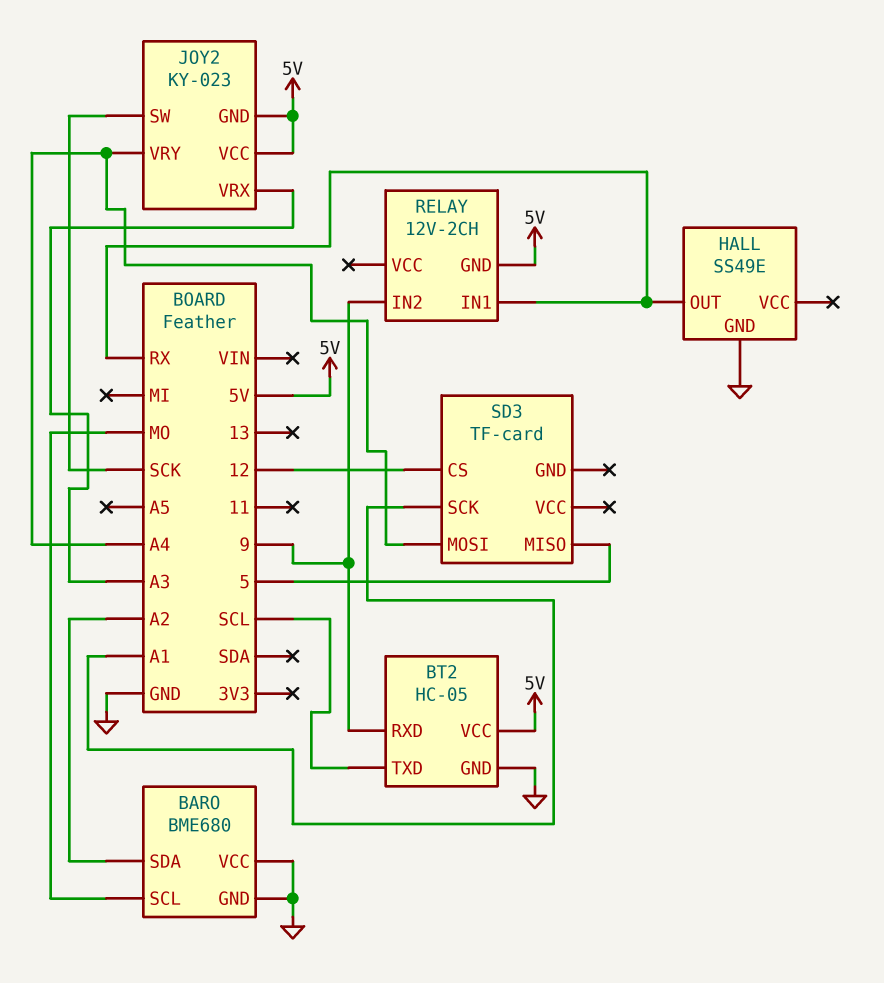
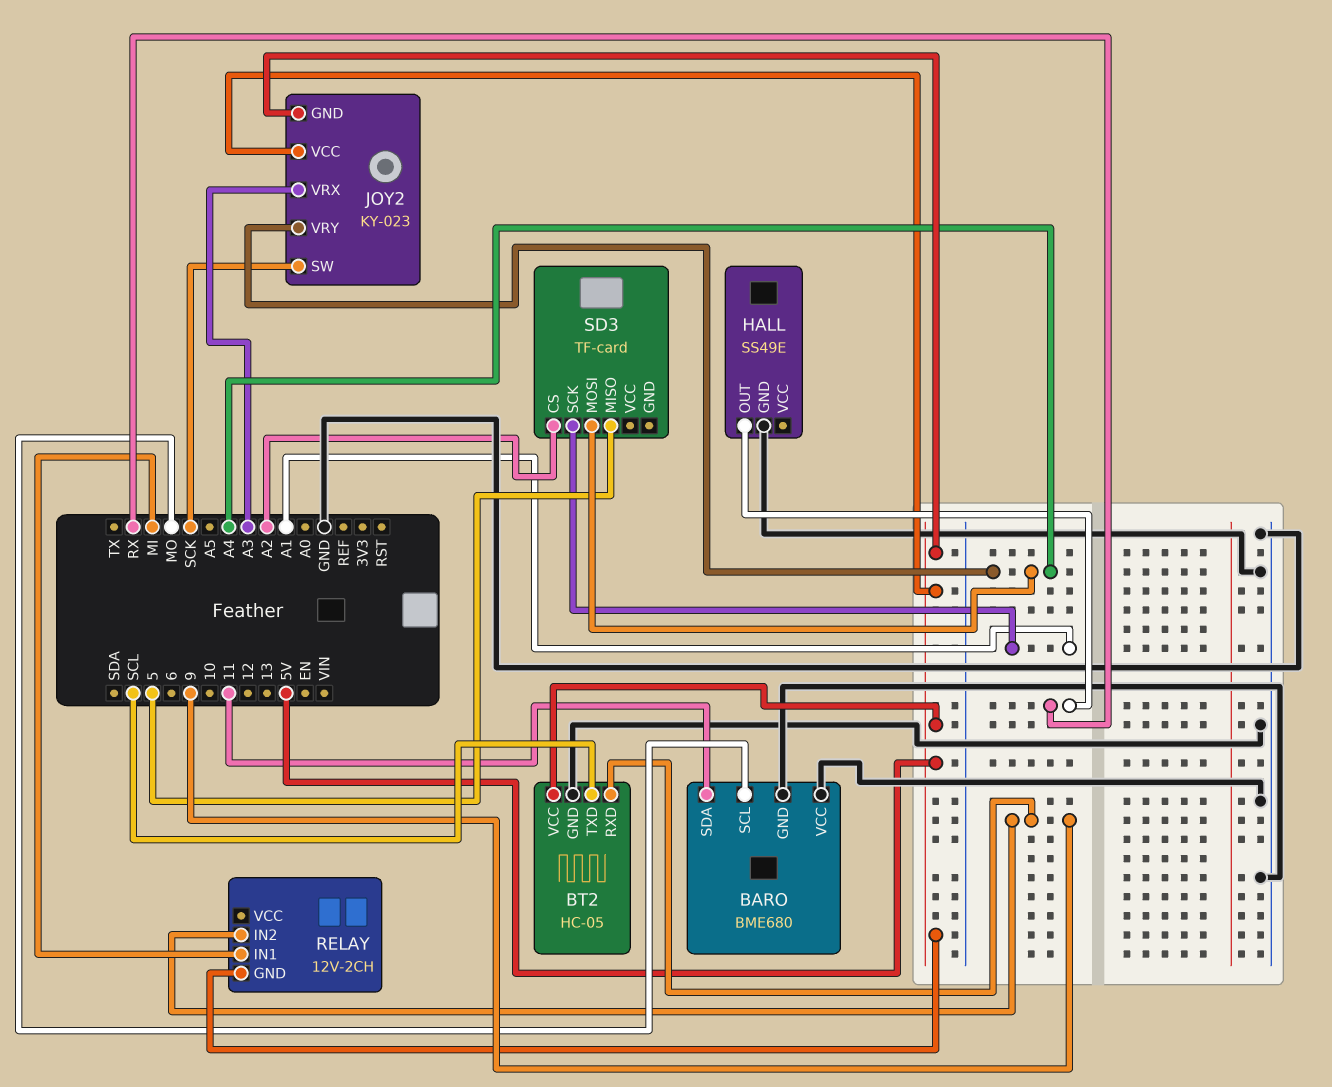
BARO pin SDA: A2 -> 11
RELAY pin IN1: RX -> MI
SD3 pin CS: 12 -> A2

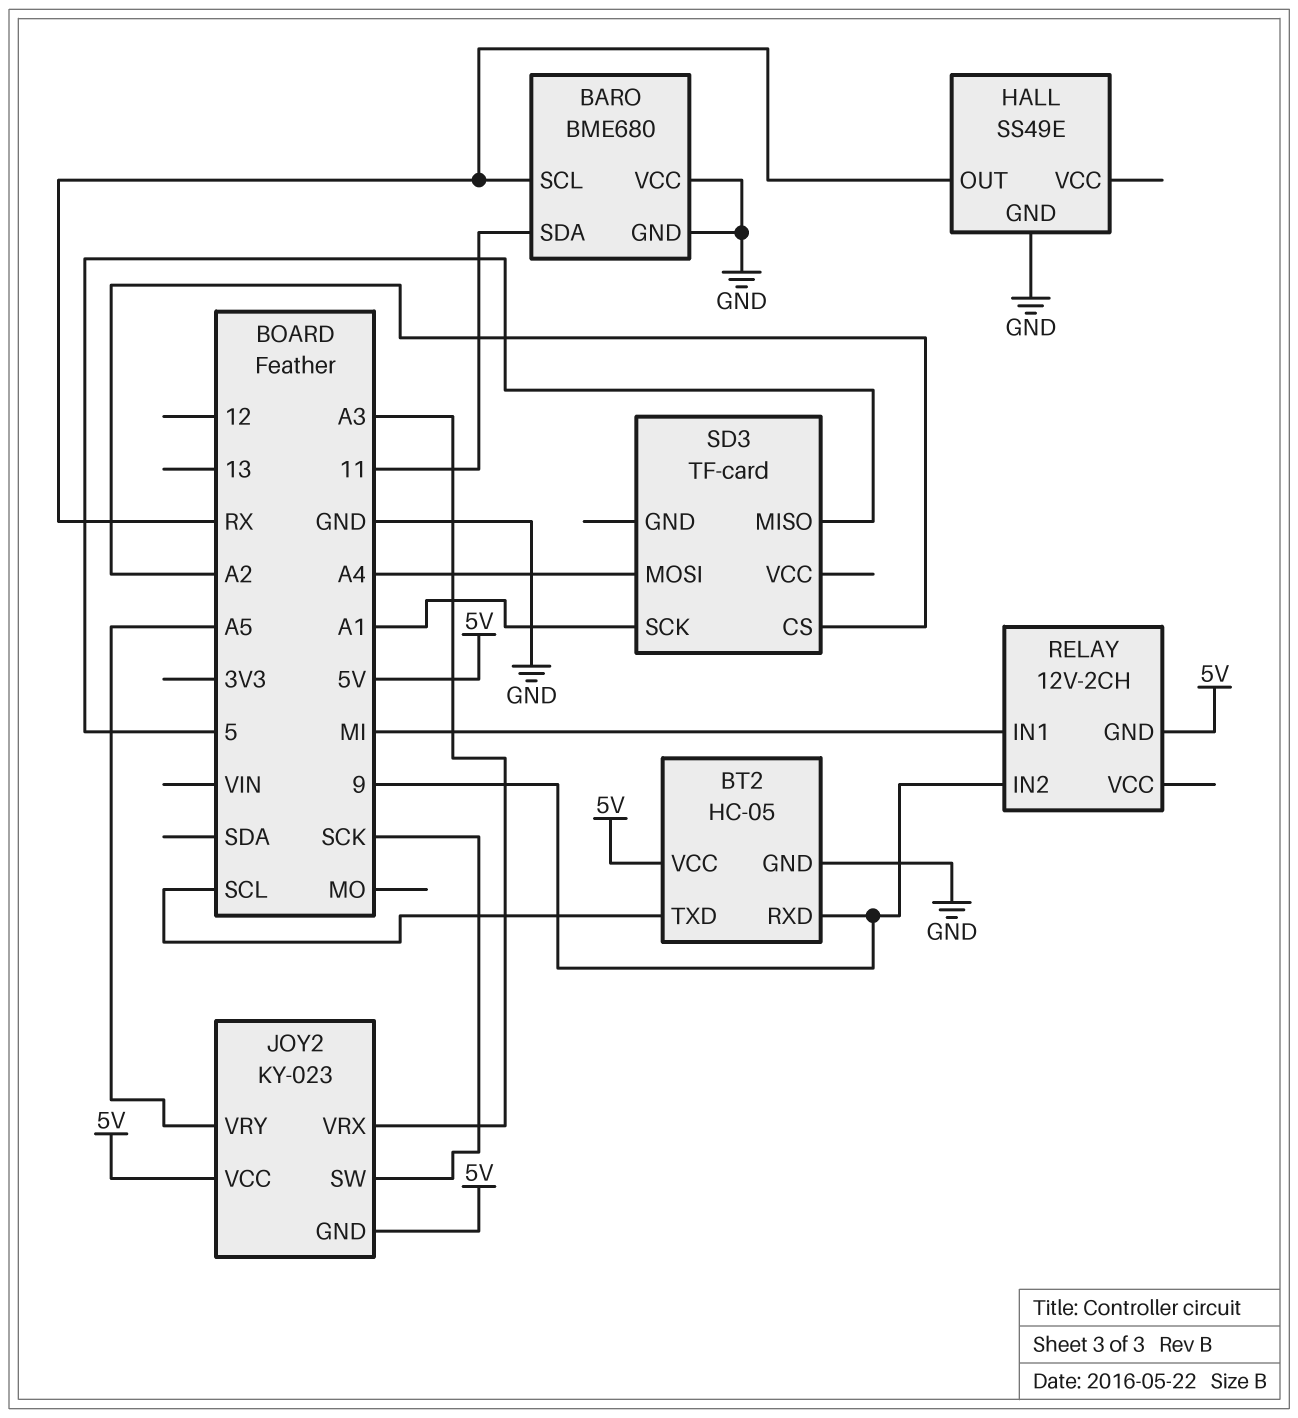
BARO pin SCL: MO -> RX
JOY2 pin VRY: A4 -> A5

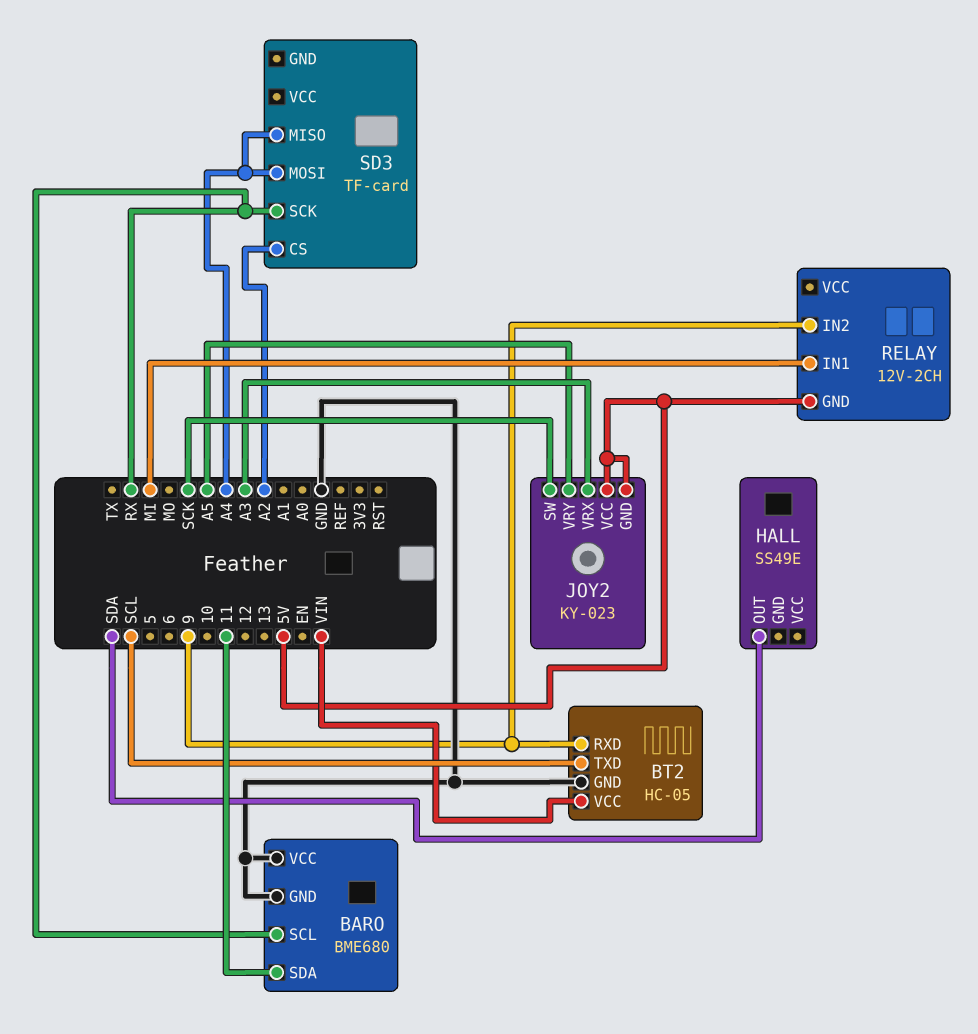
BT2 pin VCC: 5V -> VIN
HALL pin GND: GND -> none
HALL pin OUT: RX -> SDA
SD3 pin MISO: 5 -> A4
SD3 pin SCK: A1 -> RX

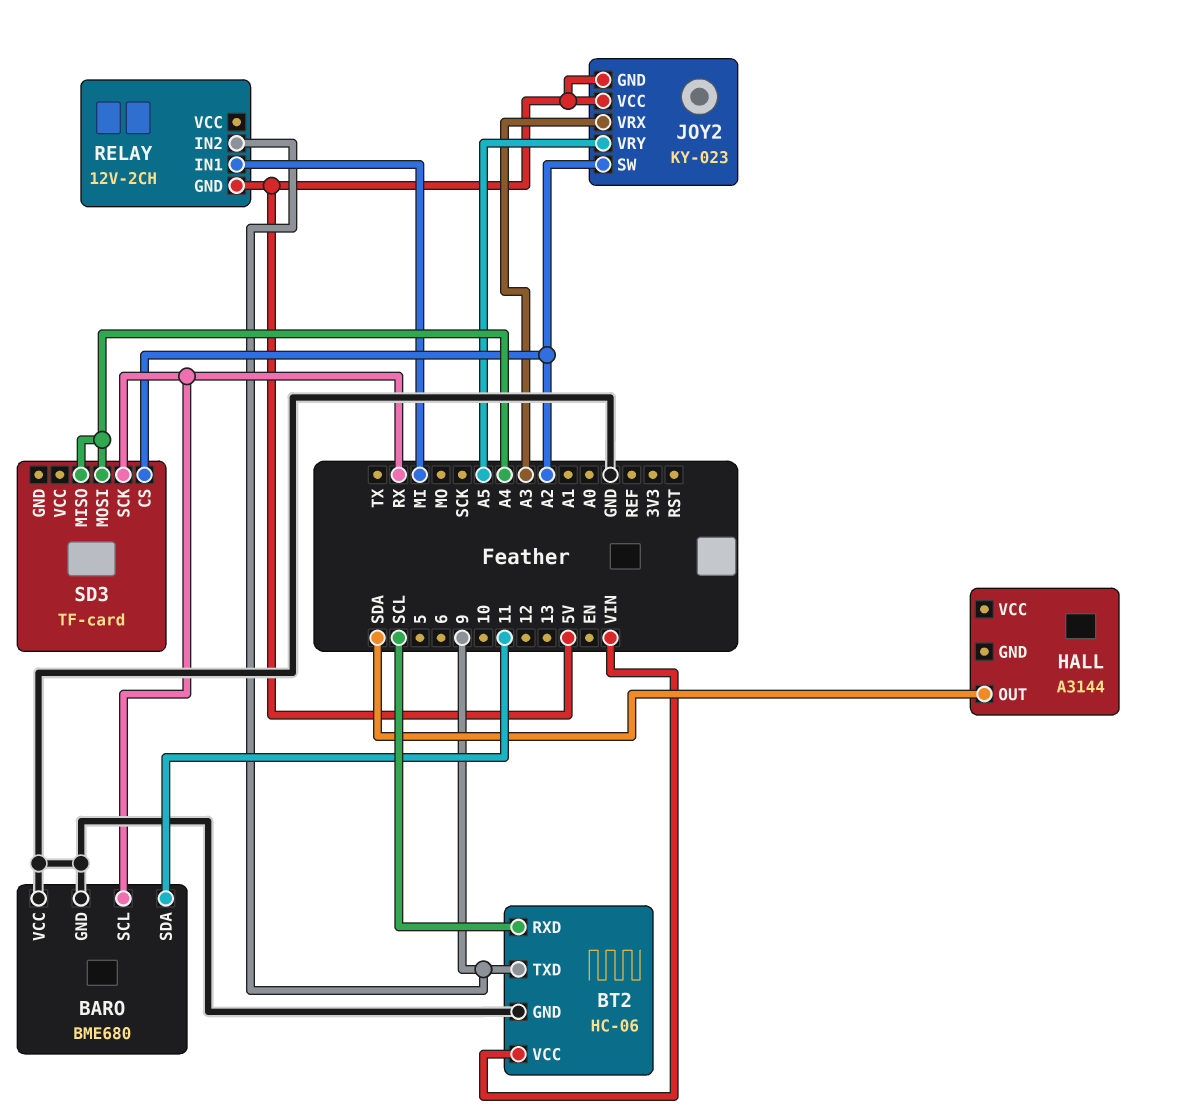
BT2: HC-05 -> HC-06
BT2 pin RXD: 9 -> SCL
BT2 pin TXD: SCL -> 9
HALL: SS49E -> A3144
JOY2 pin SW: SCK -> A2

